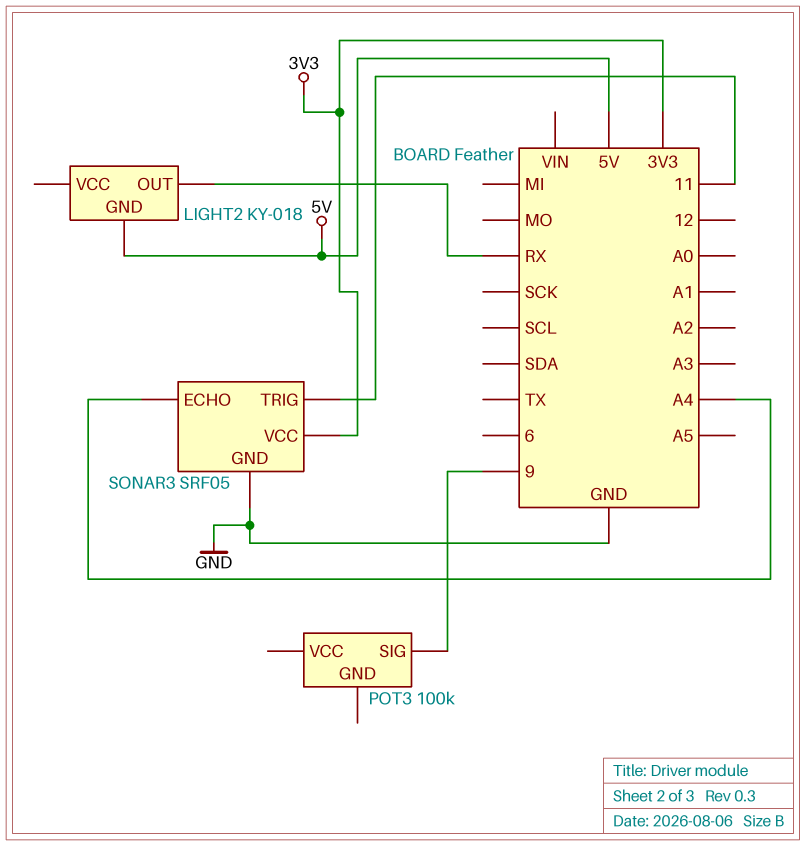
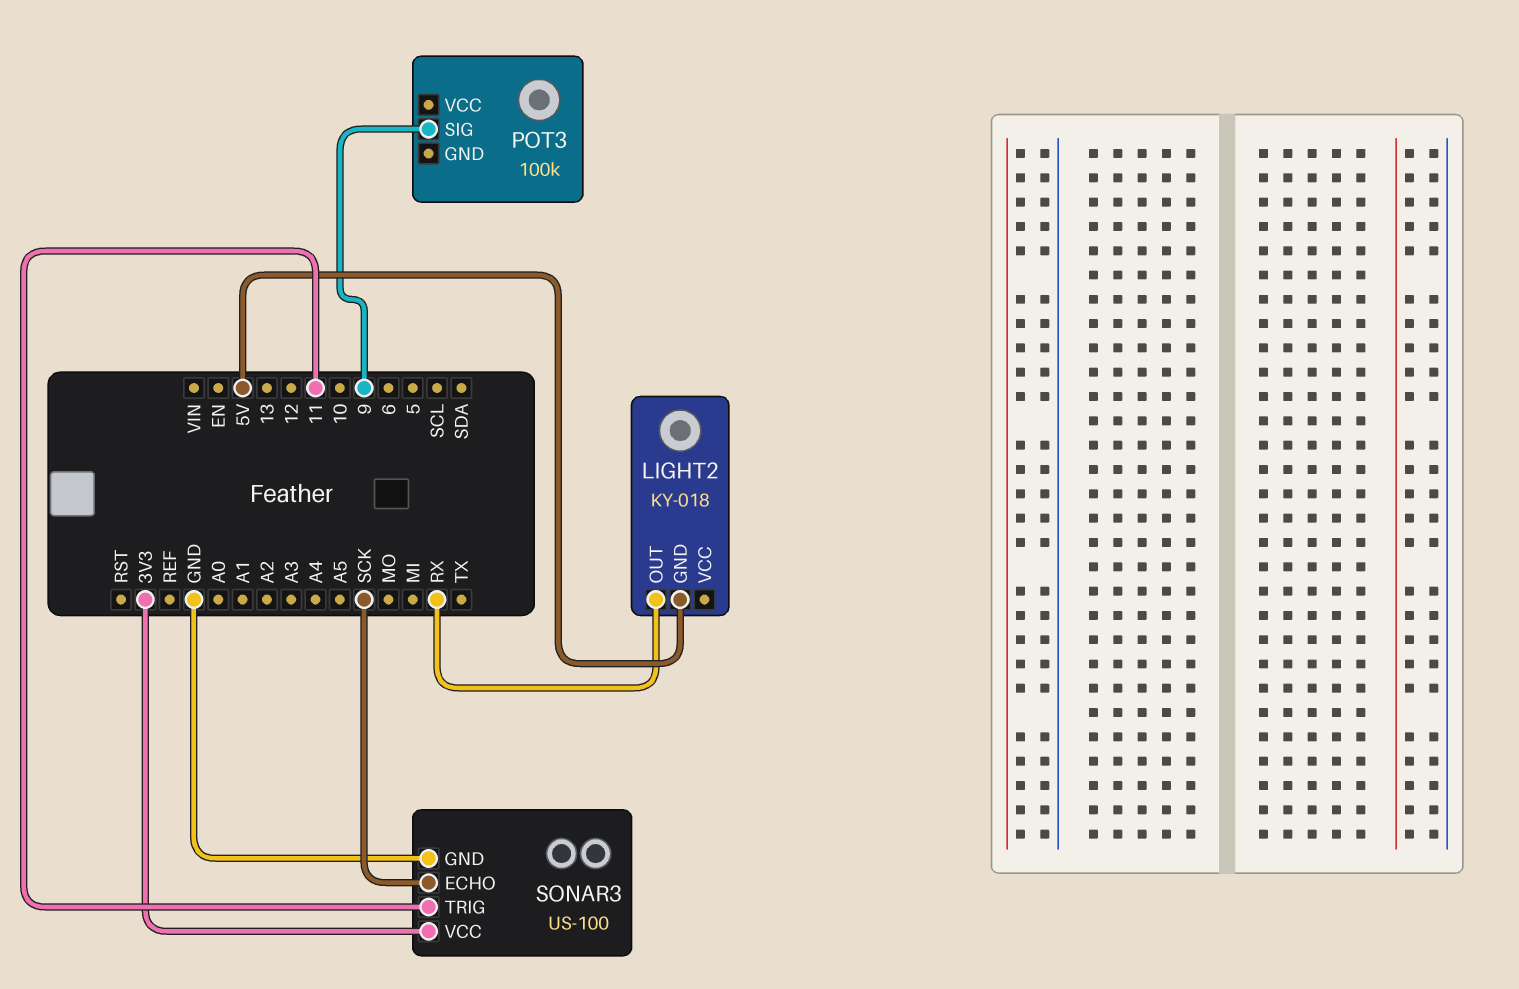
SONAR3: SRF05 -> US-100
SONAR3 pin ECHO: A4 -> SCK

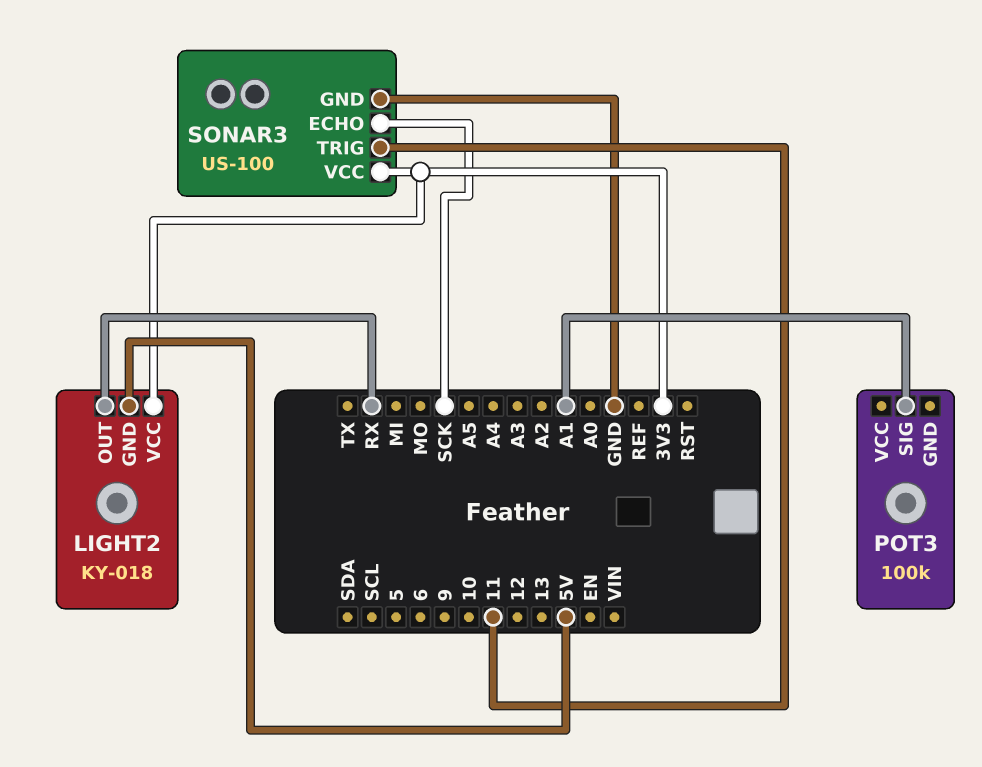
LIGHT2 pin VCC: none -> 3V3
POT3 pin SIG: 9 -> A1

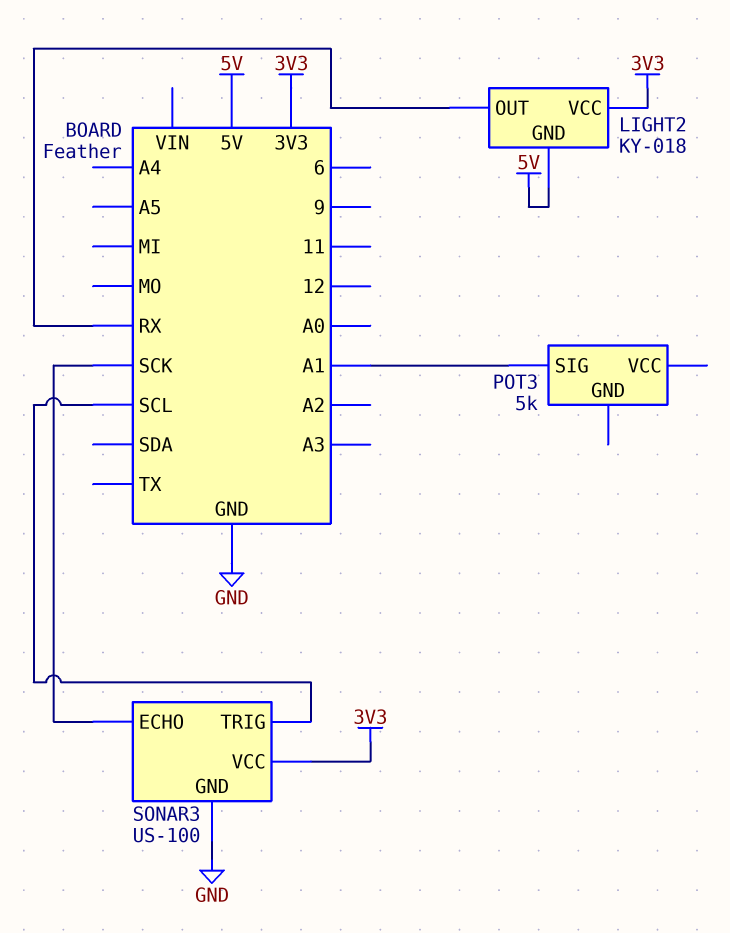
POT3: 100k -> 5k
SONAR3 pin TRIG: 11 -> SCL

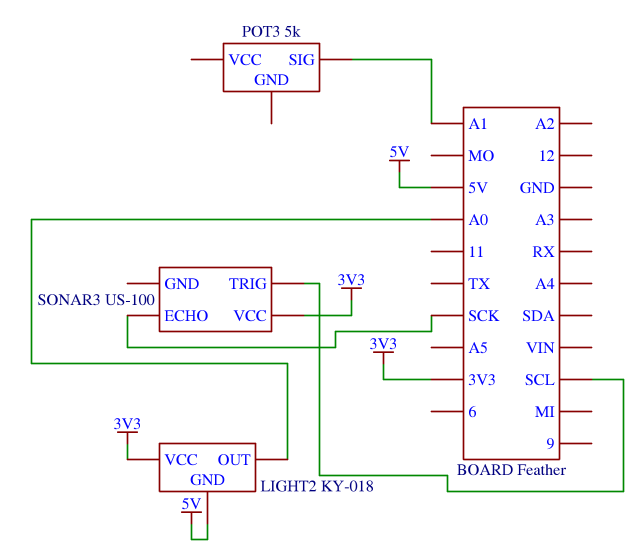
LIGHT2 pin OUT: RX -> A0
SONAR3 pin GND: GND -> none

